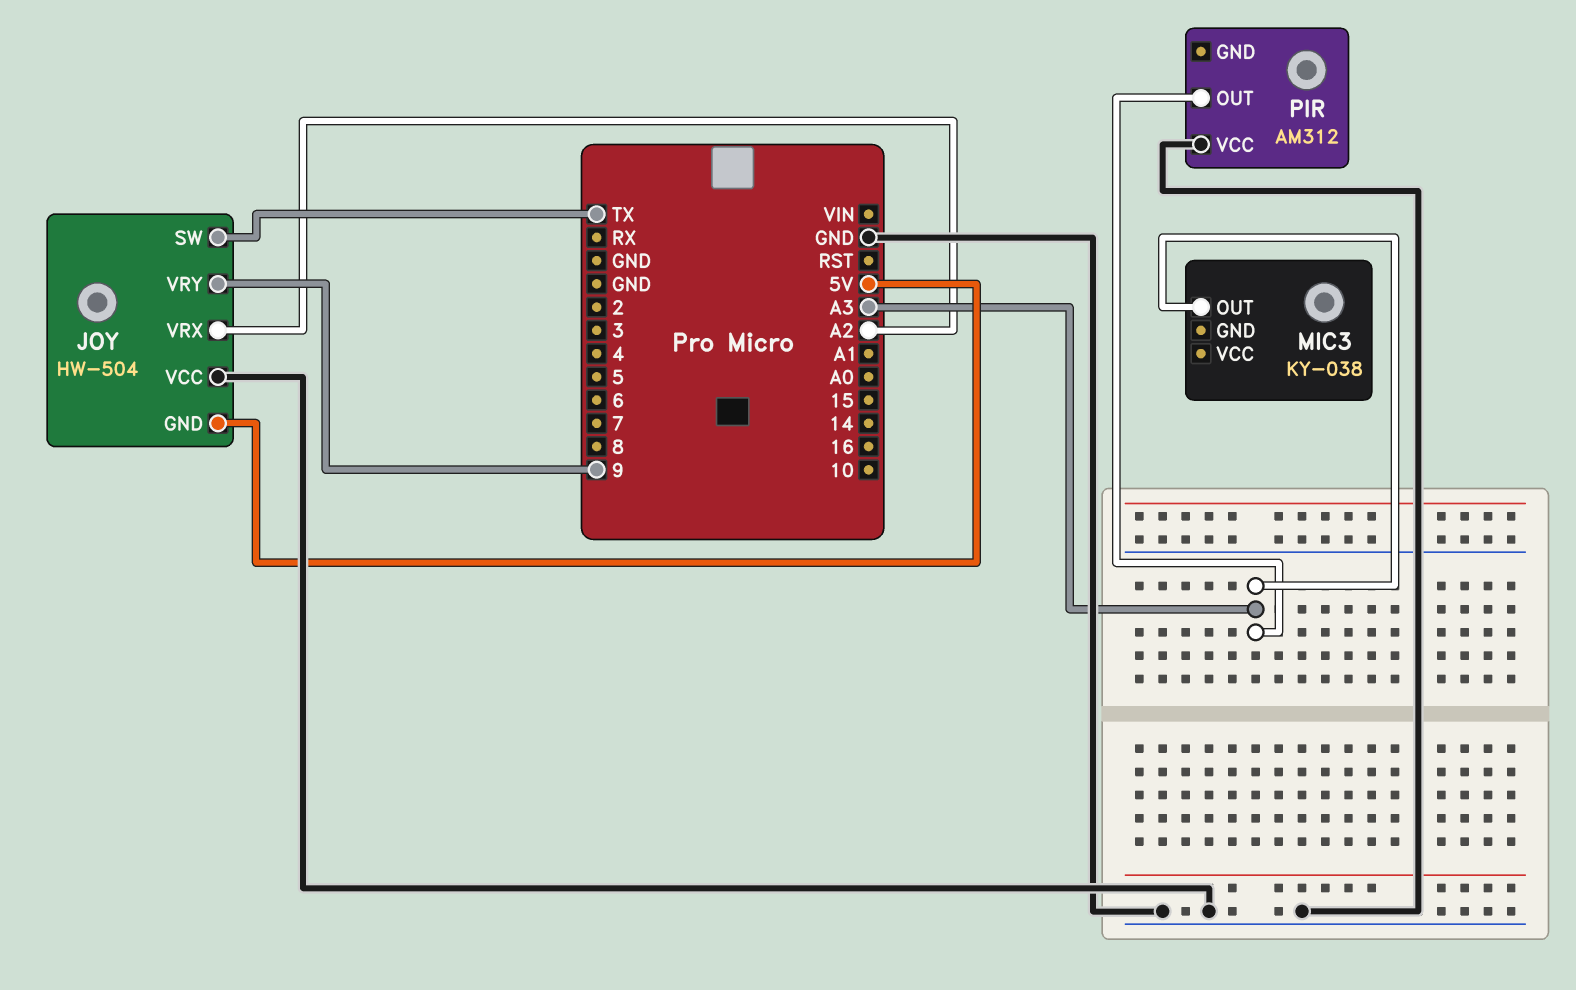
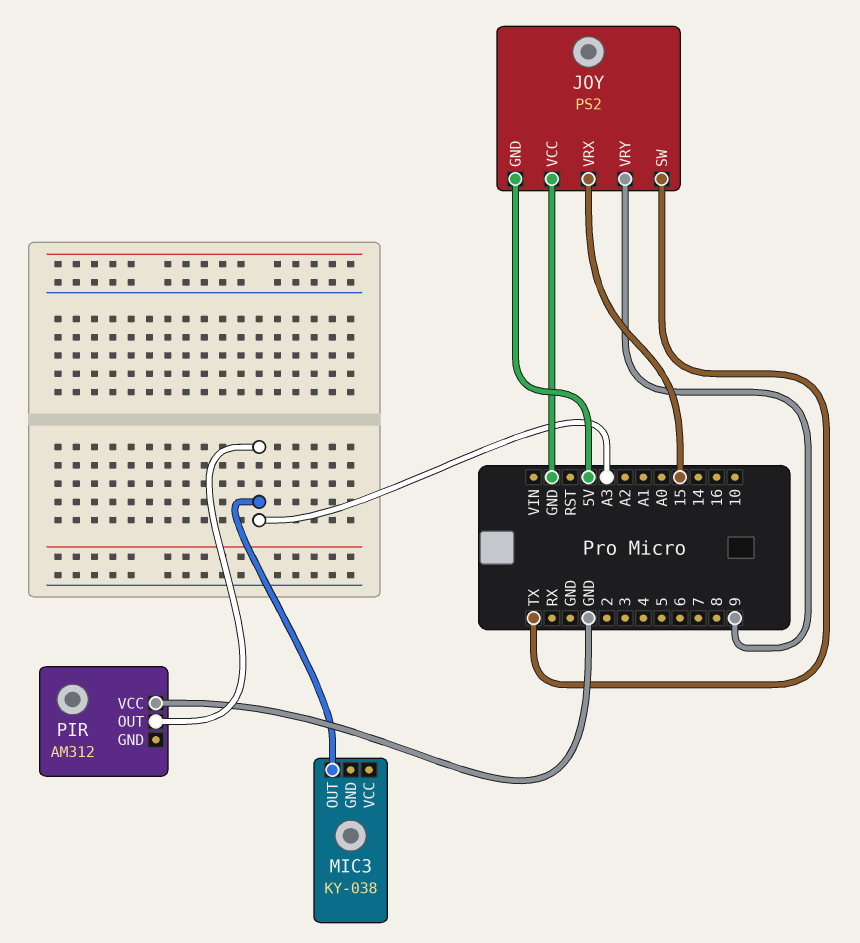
JOY: HW-504 -> PS2
JOY pin VRX: A2 -> 15

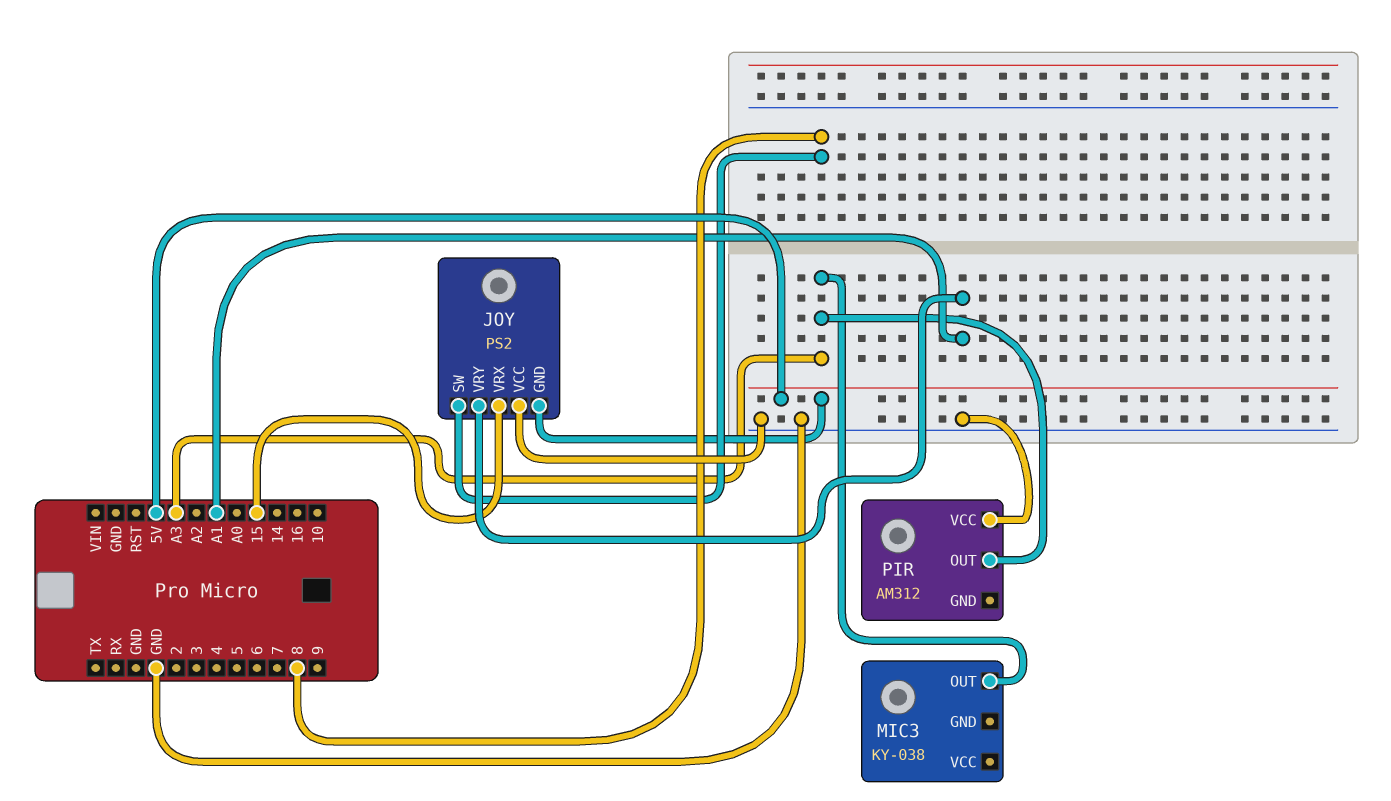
JOY pin SW: TX -> 8
JOY pin VRY: 9 -> A1

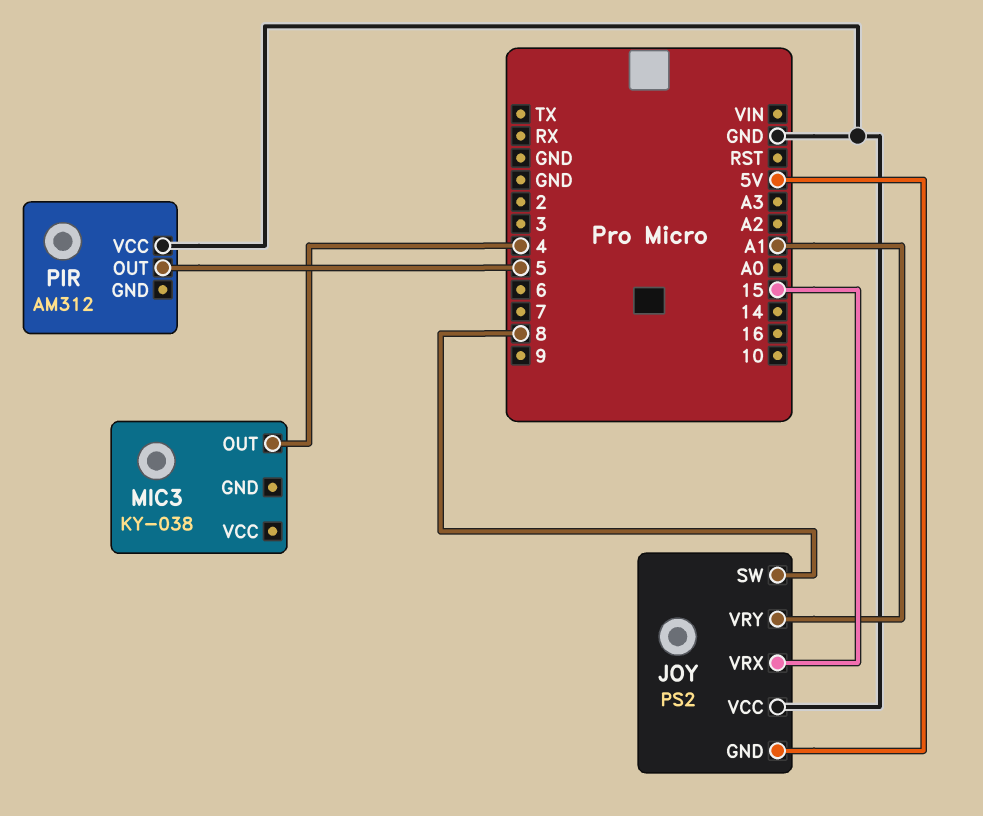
MIC3 pin OUT: A3 -> 4
PIR pin OUT: A3 -> 5

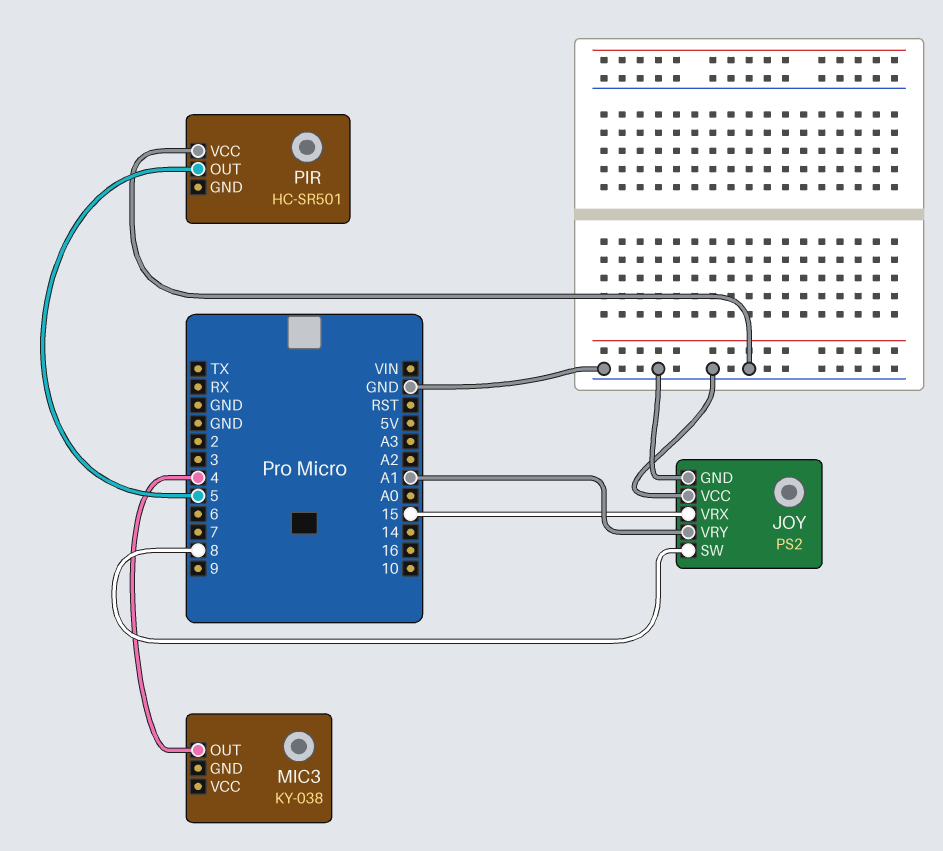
JOY pin GND: 5V -> GND
PIR: AM312 -> HC-SR501

